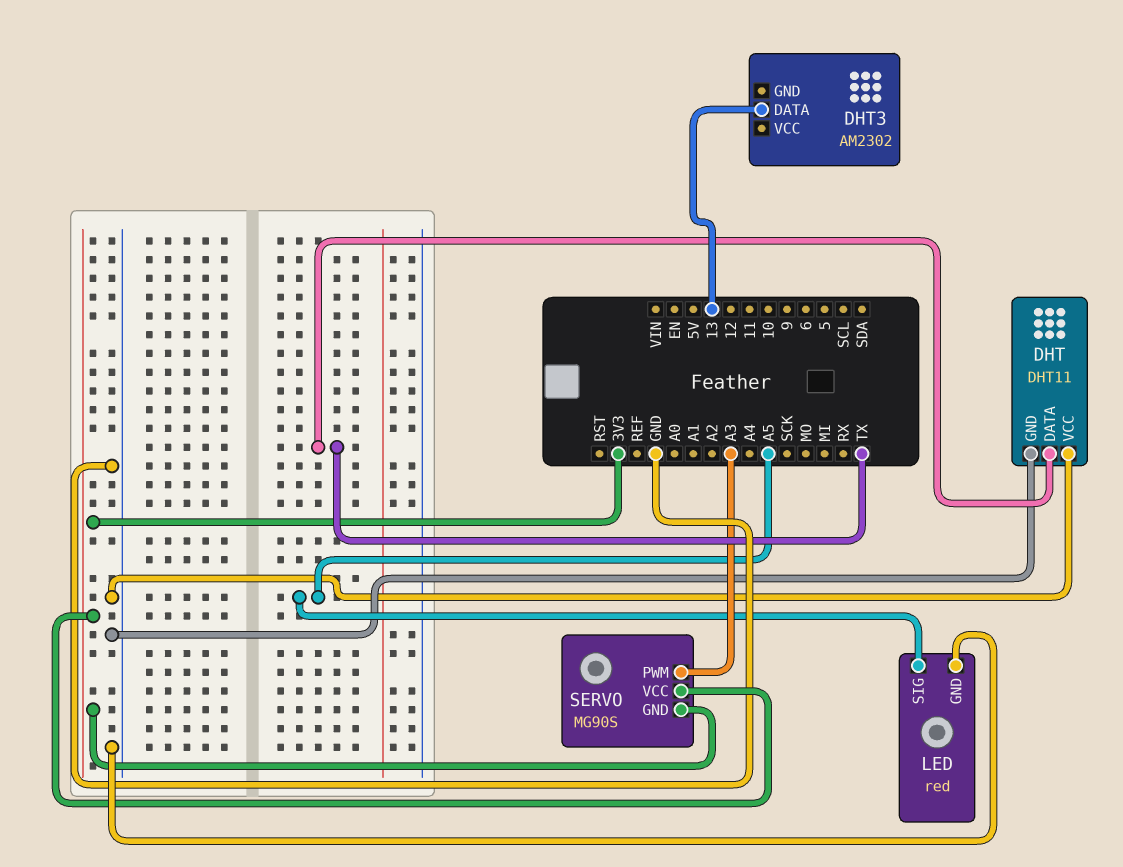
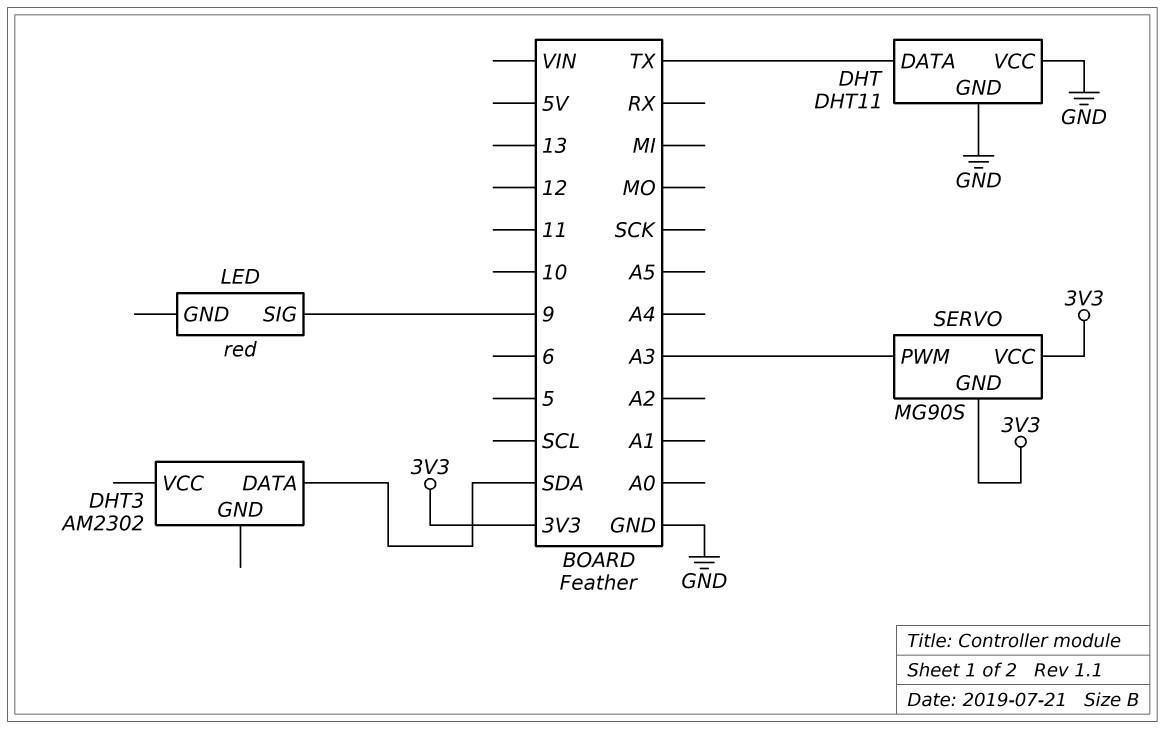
DHT3 pin DATA: 13 -> SDA
LED pin GND: GND -> none
LED pin SIG: A5 -> 9

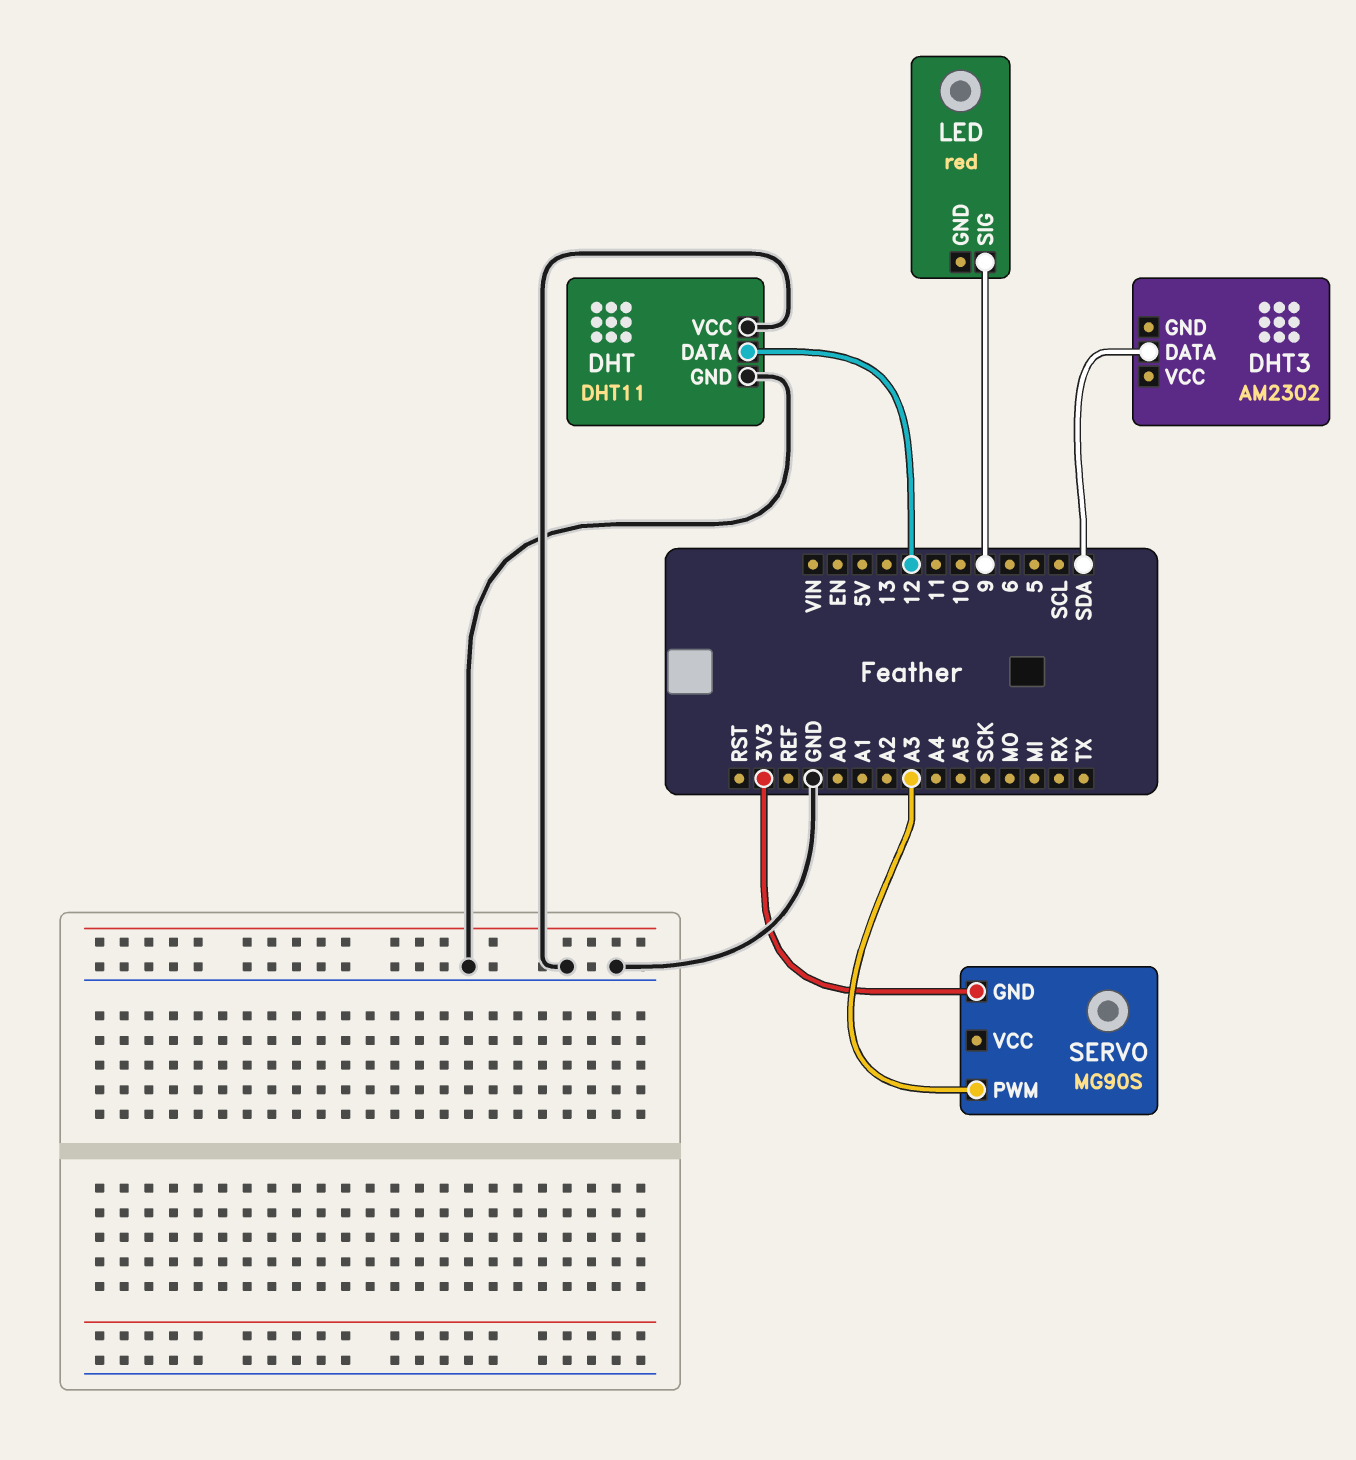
DHT pin DATA: TX -> 12
SERVO pin VCC: 3V3 -> none

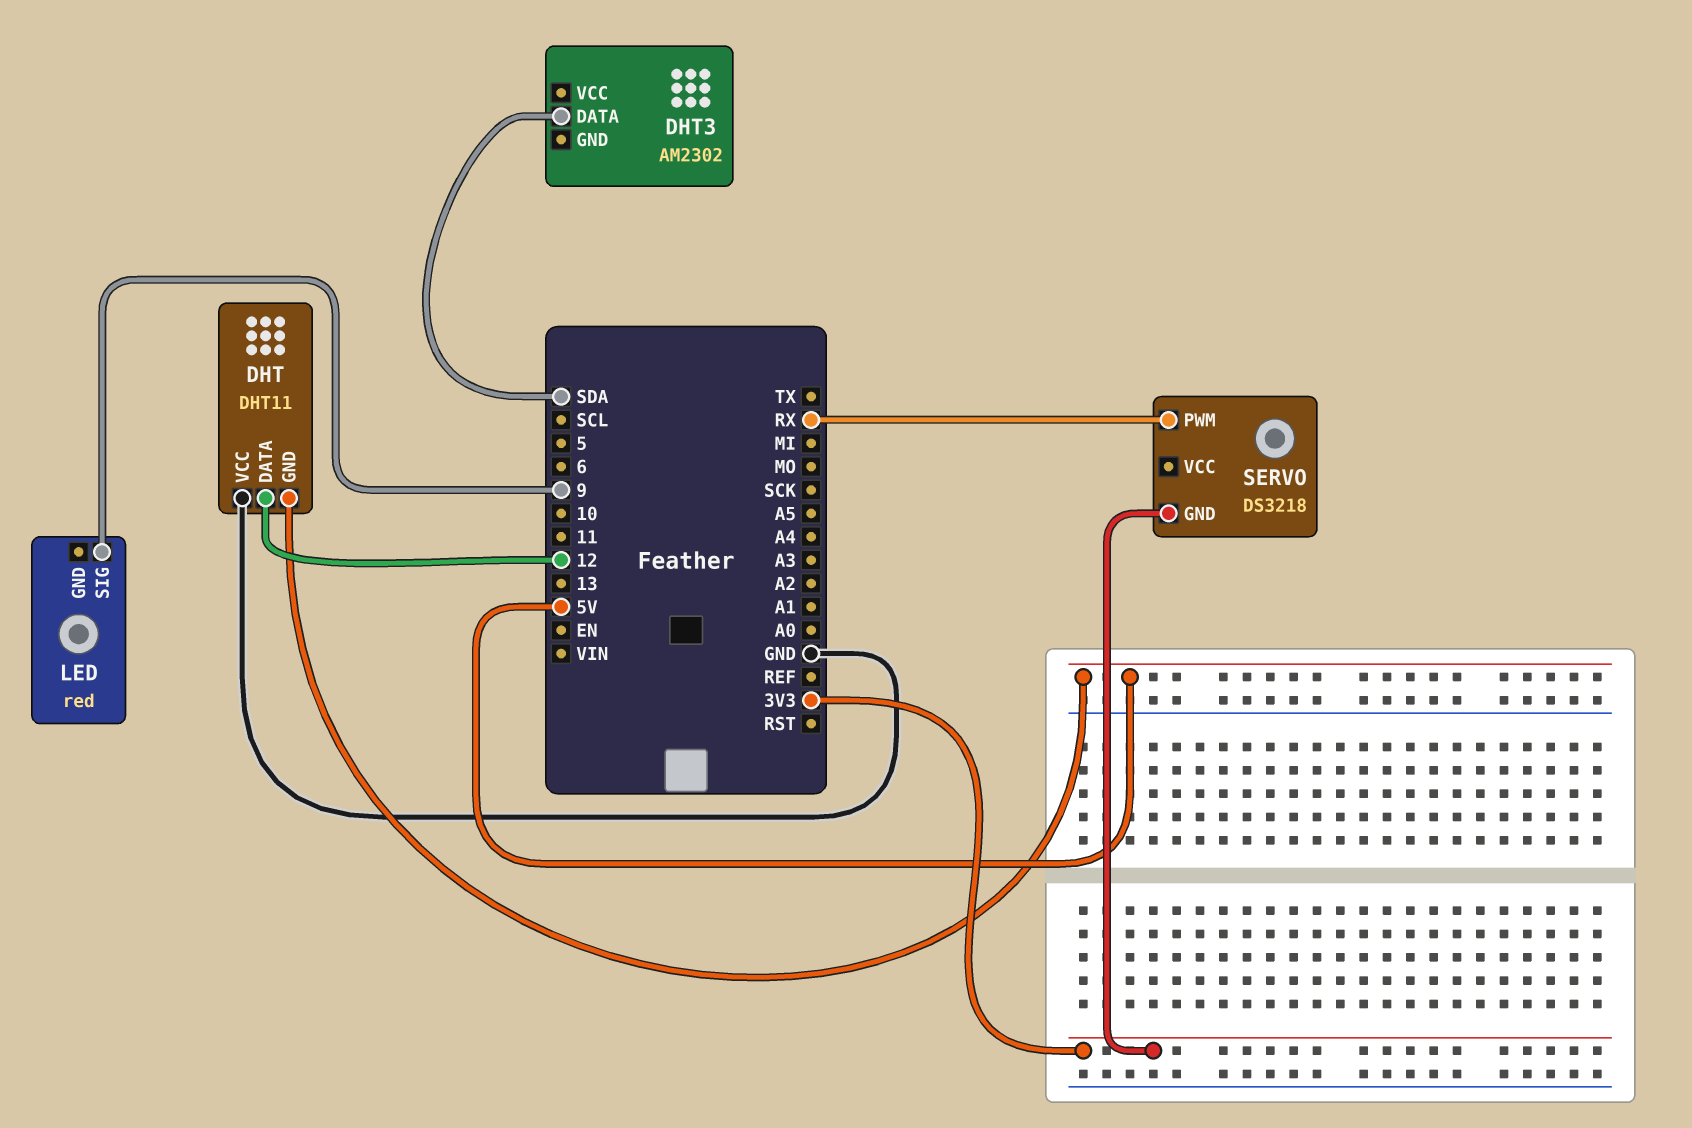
DHT pin GND: GND -> 5V
SERVO: MG90S -> DS3218
SERVO pin PWM: A3 -> RX

